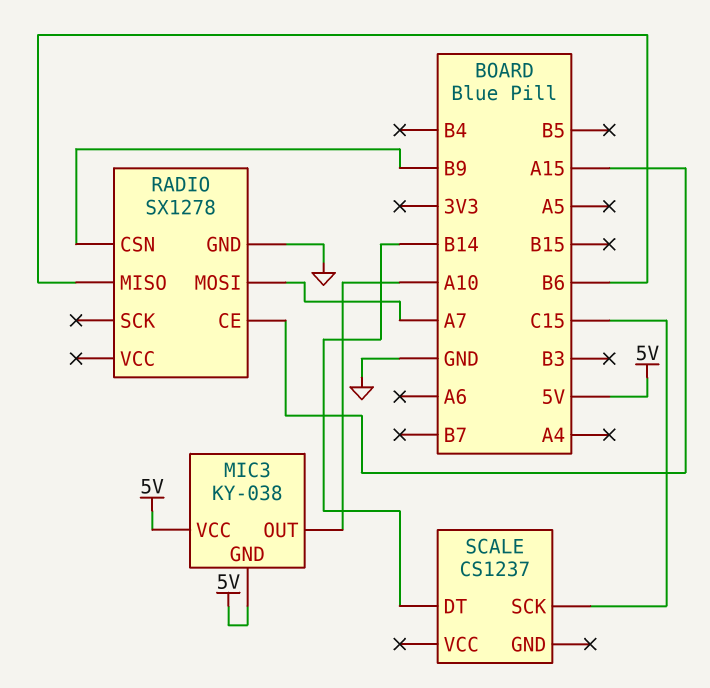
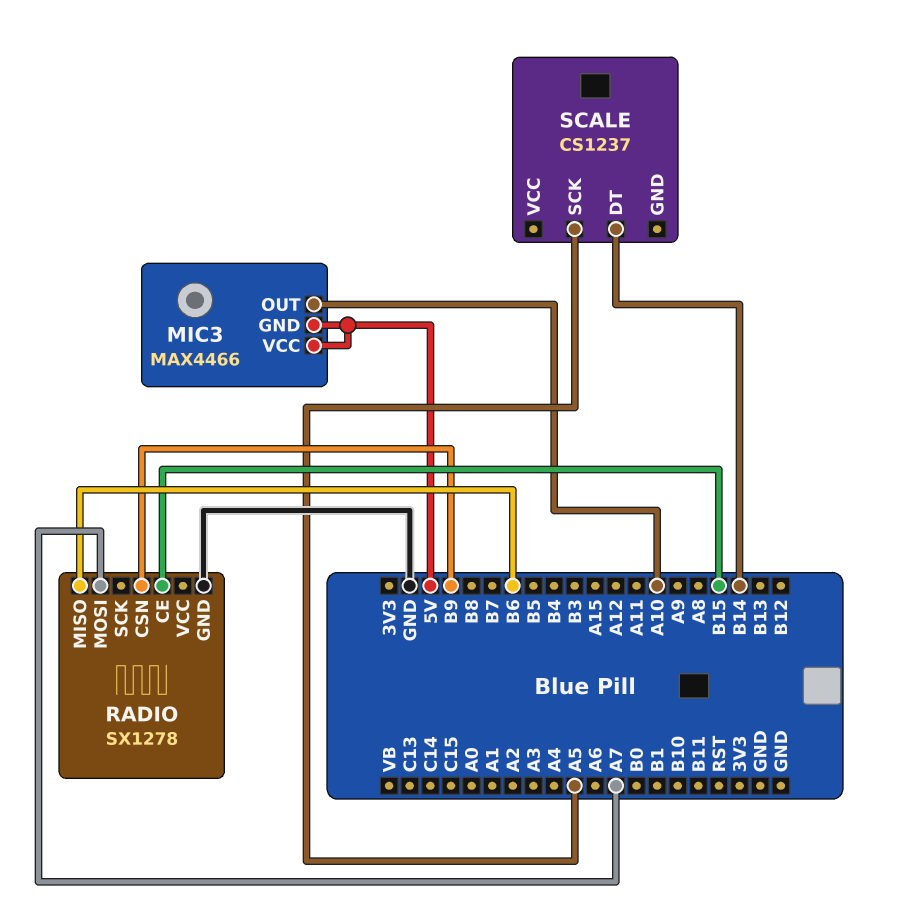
MIC3: KY-038 -> MAX4466
RADIO pin CE: A15 -> B15
SCALE pin SCK: C15 -> A5

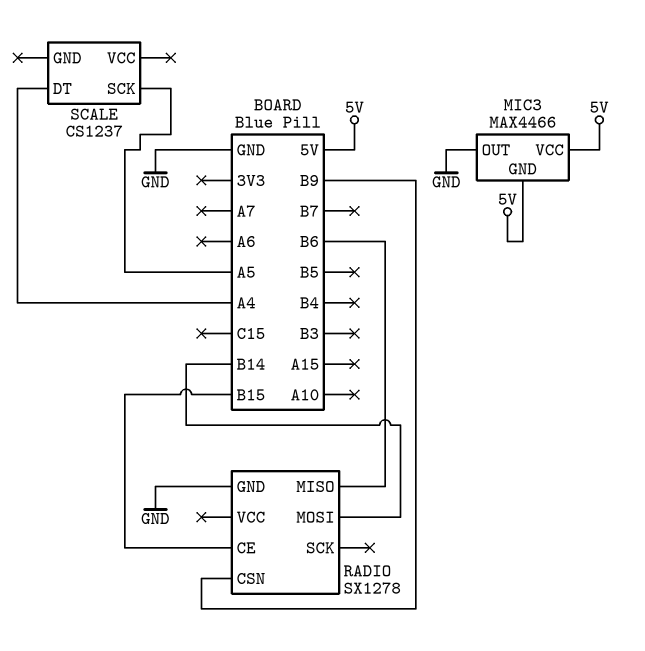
MIC3 pin OUT: A10 -> GND
RADIO pin MOSI: A7 -> B14
SCALE pin DT: B14 -> A4

